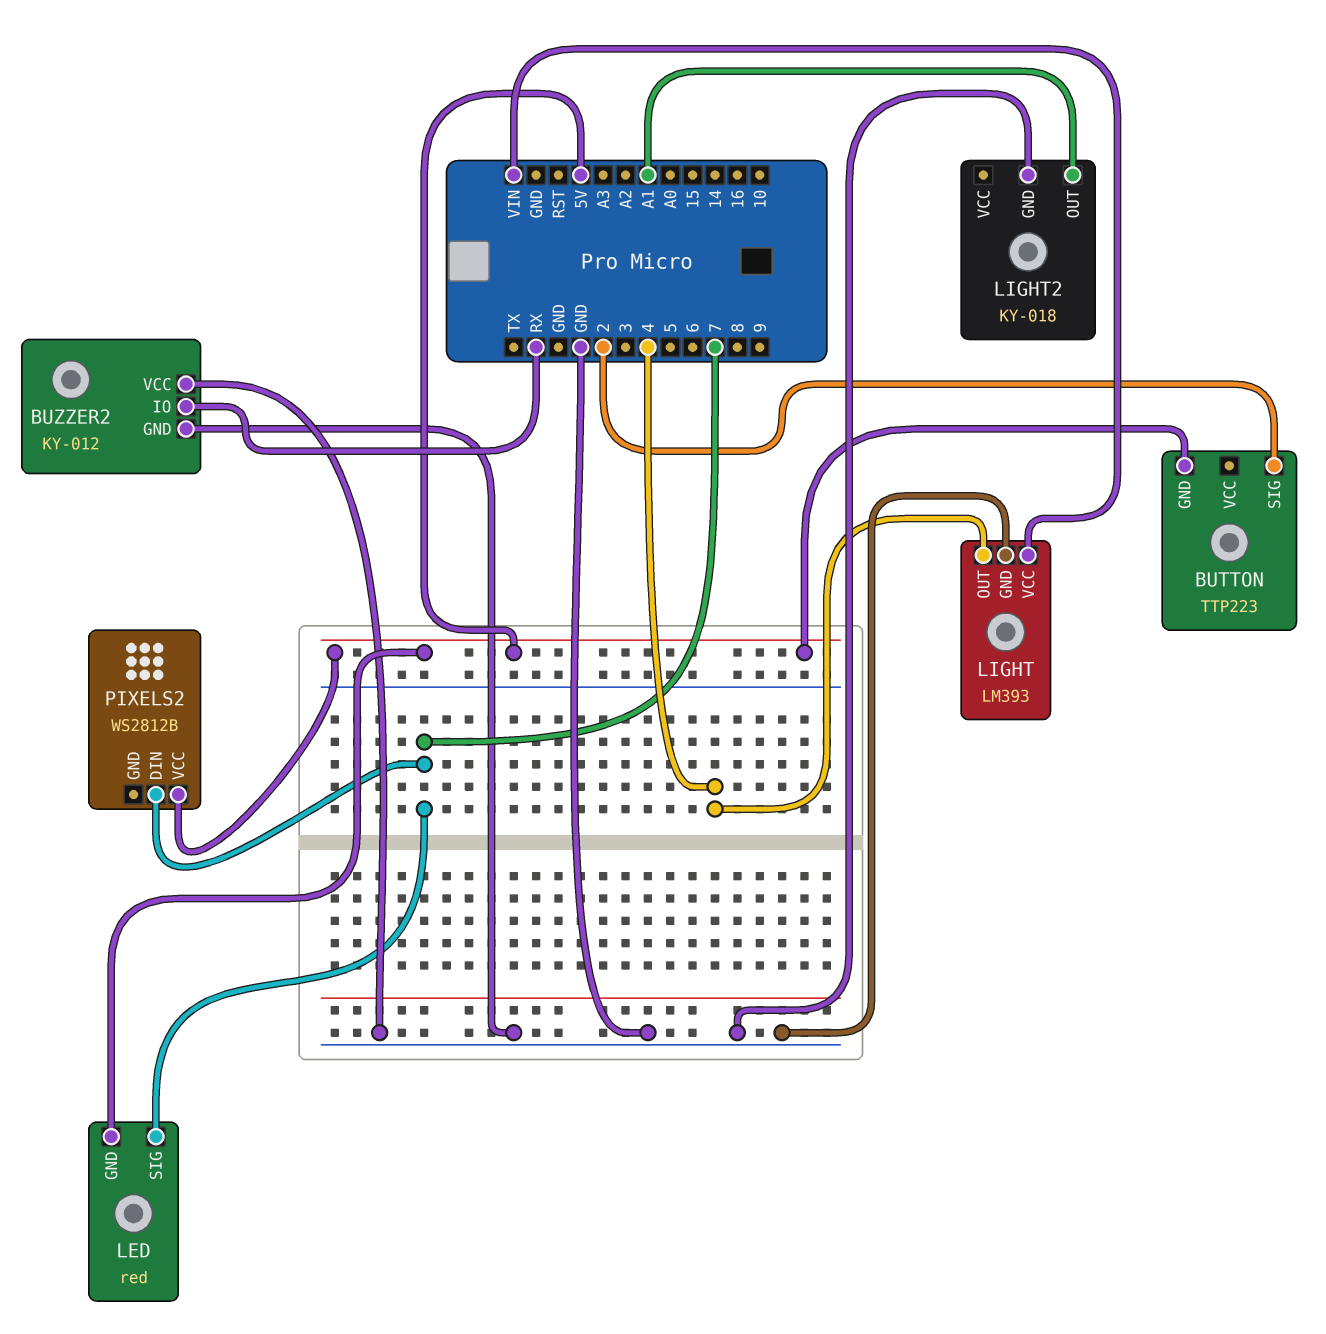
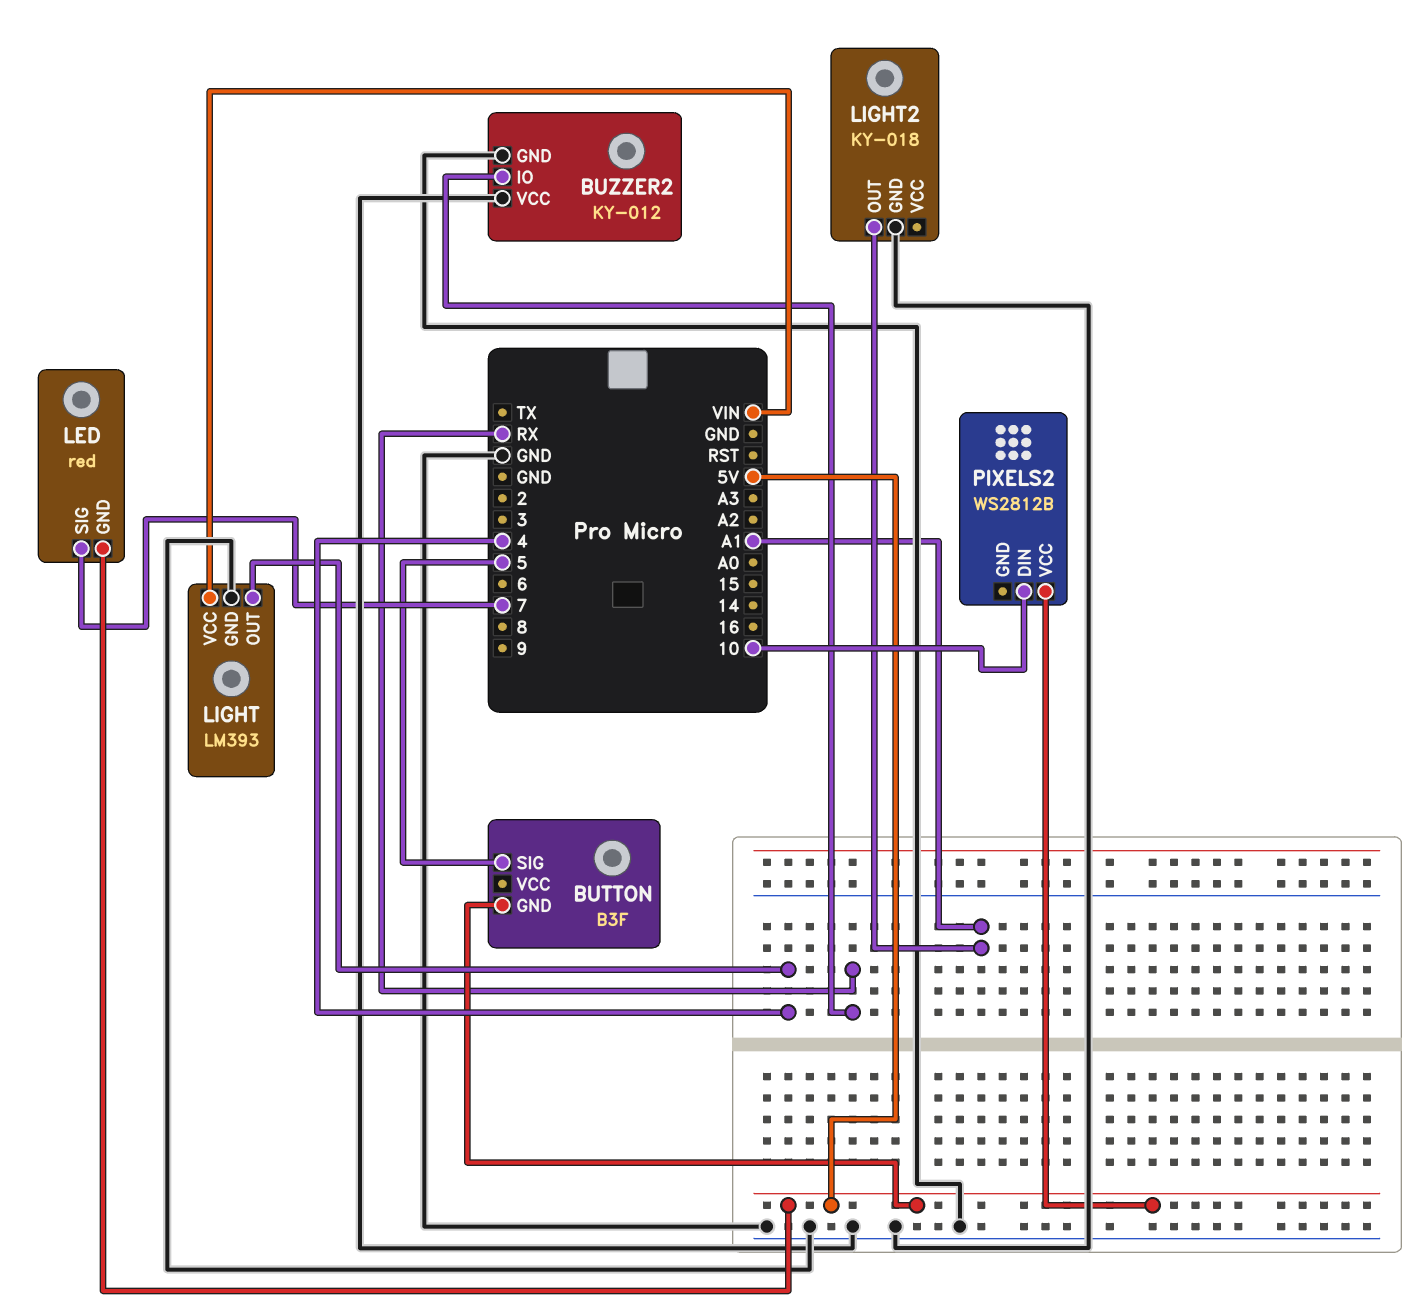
BUTTON: TTP223 -> B3F
BUTTON pin SIG: 2 -> 5
PIXELS2 pin DIN: 7 -> 10

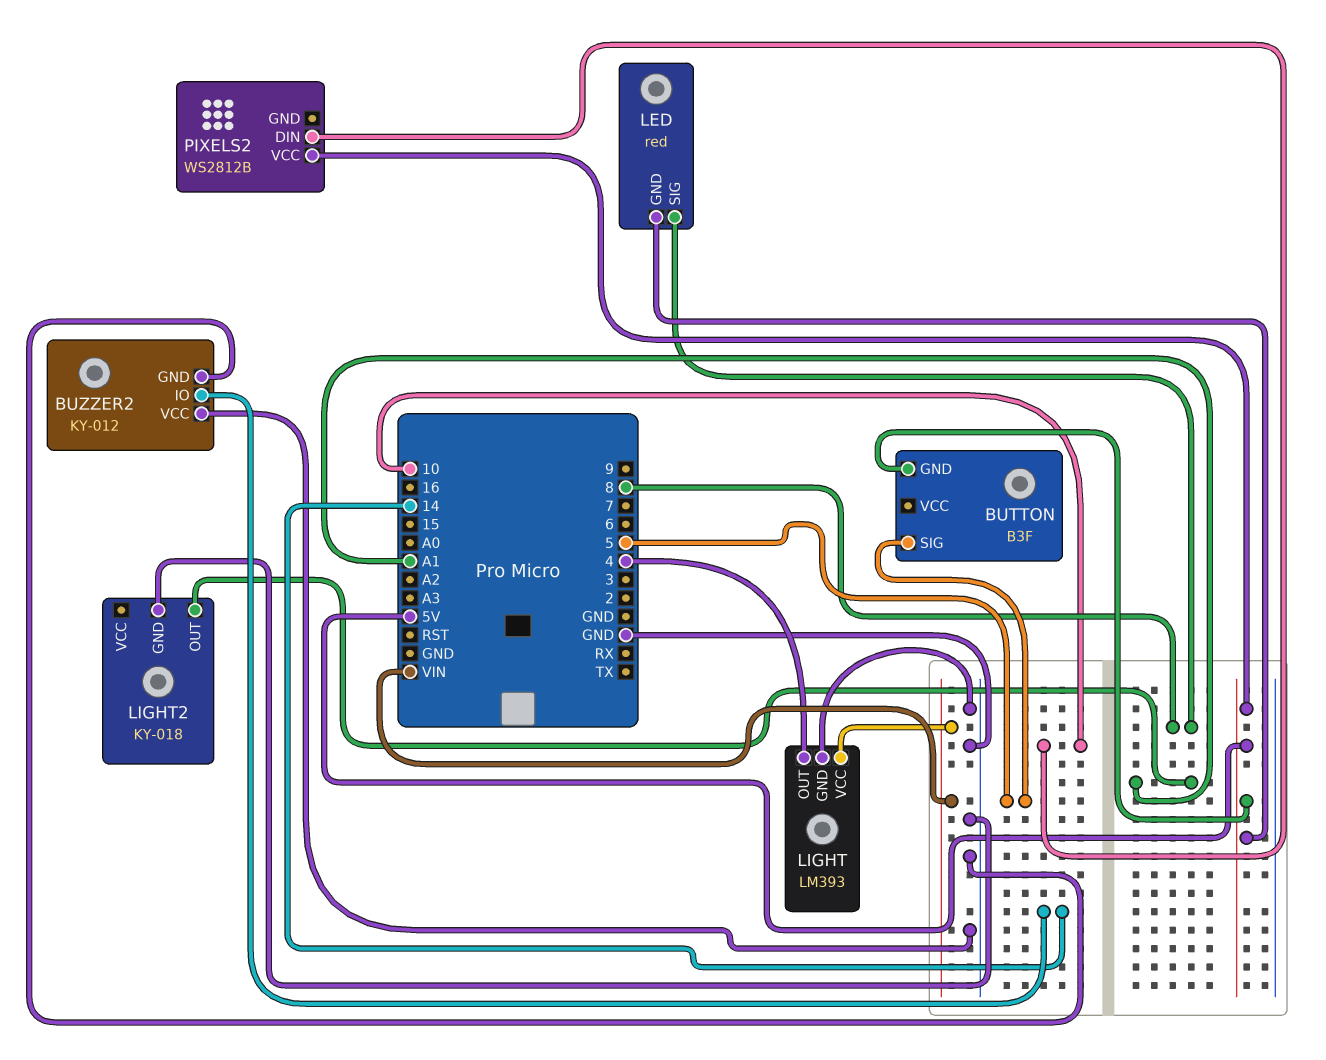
BUZZER2 pin IO: RX -> 14
LED pin SIG: 7 -> 8

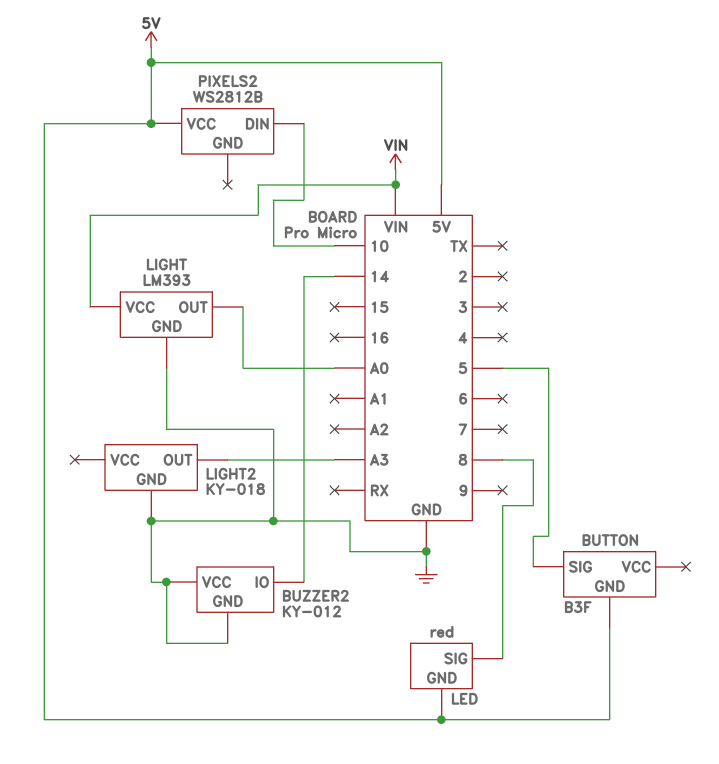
LIGHT pin OUT: 4 -> A0
LIGHT2 pin OUT: A1 -> A3

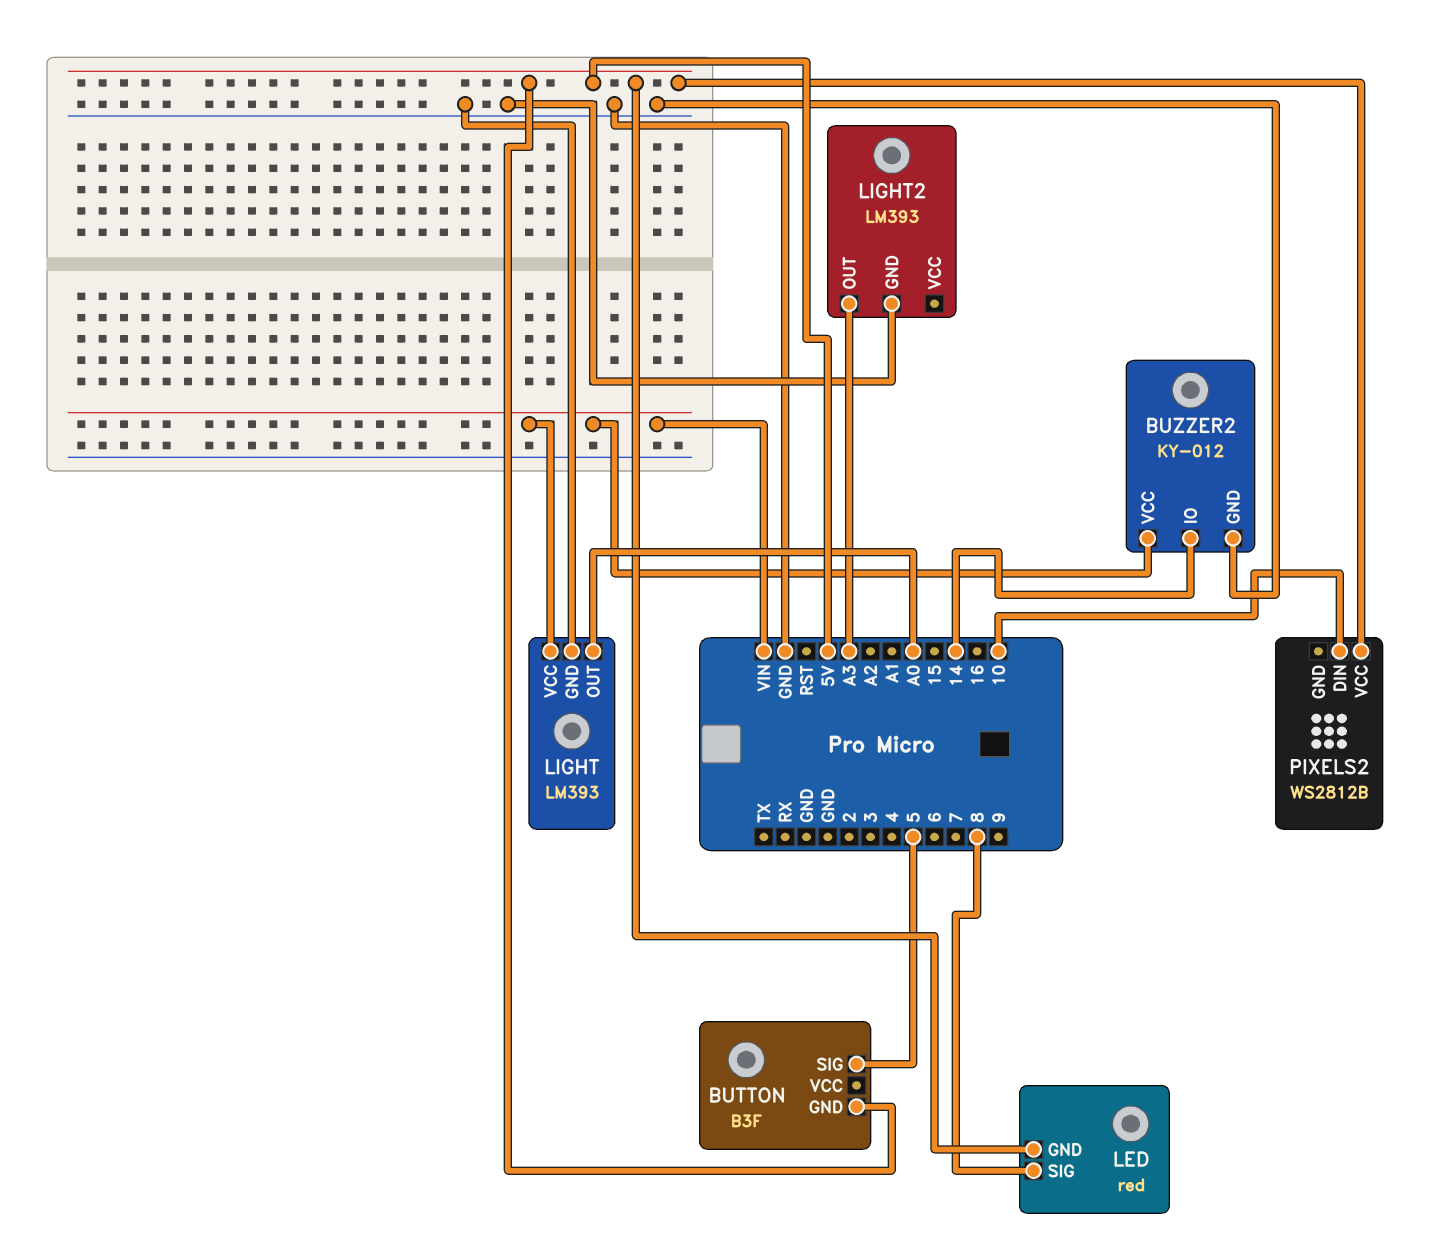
BUZZER2 pin VCC: GND -> VIN
LIGHT2: KY-018 -> LM393

